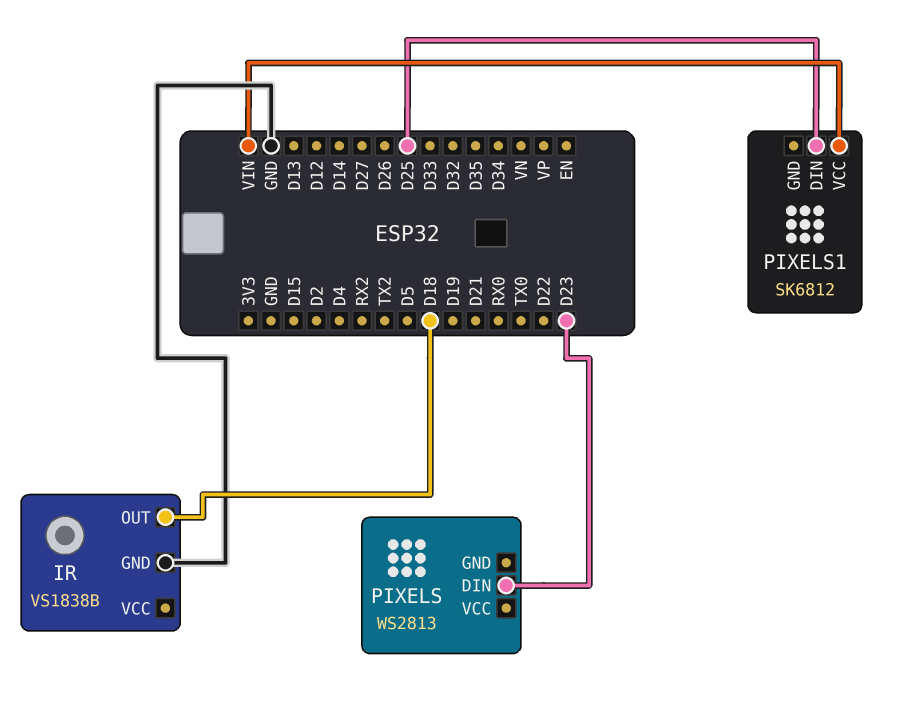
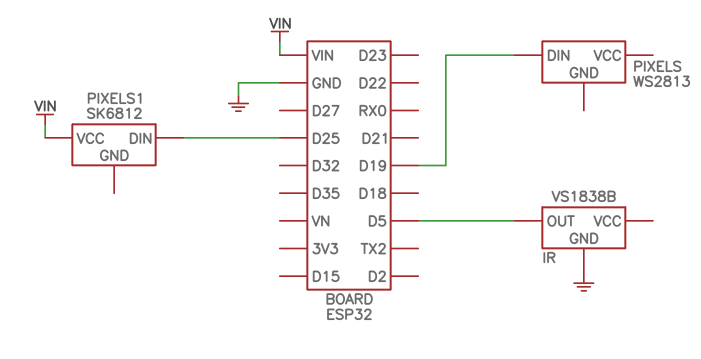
IR pin OUT: D18 -> D5
PIXELS pin DIN: D23 -> D19

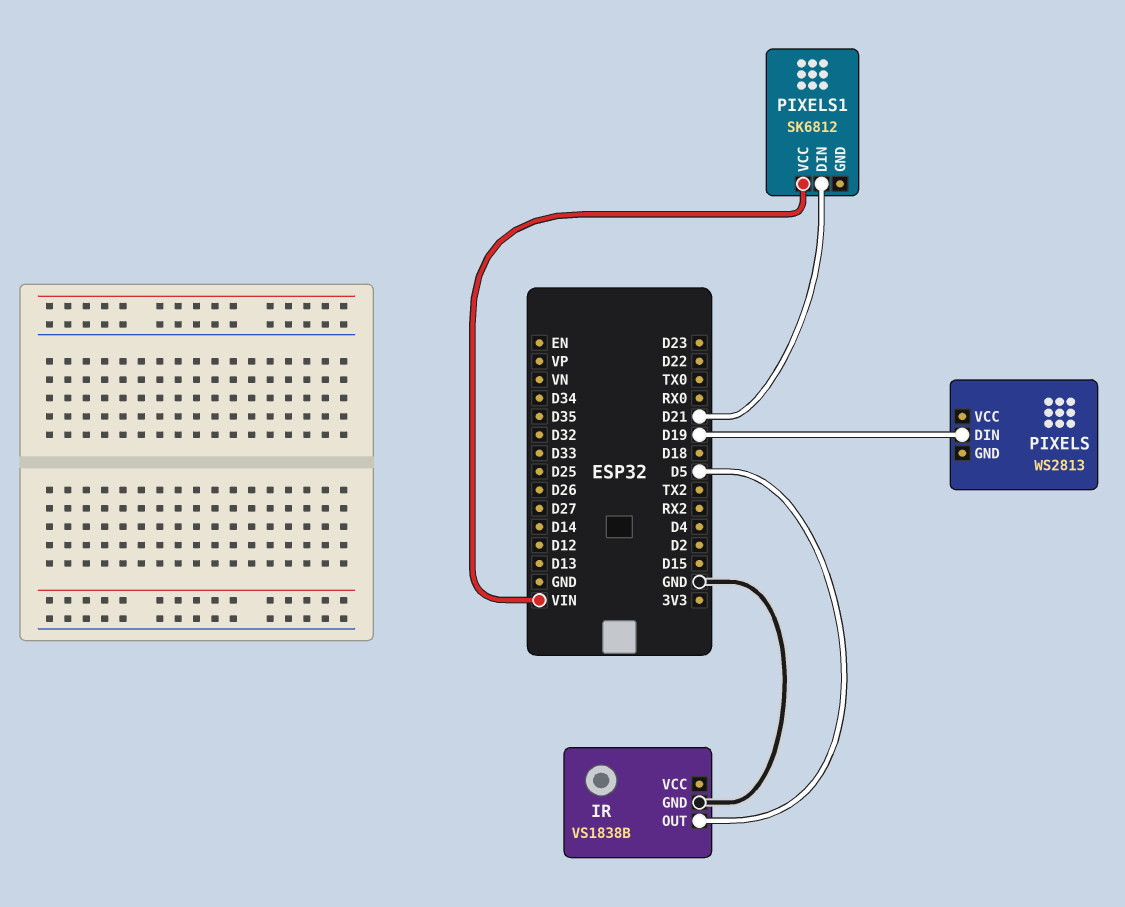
PIXELS1 pin DIN: D25 -> D21

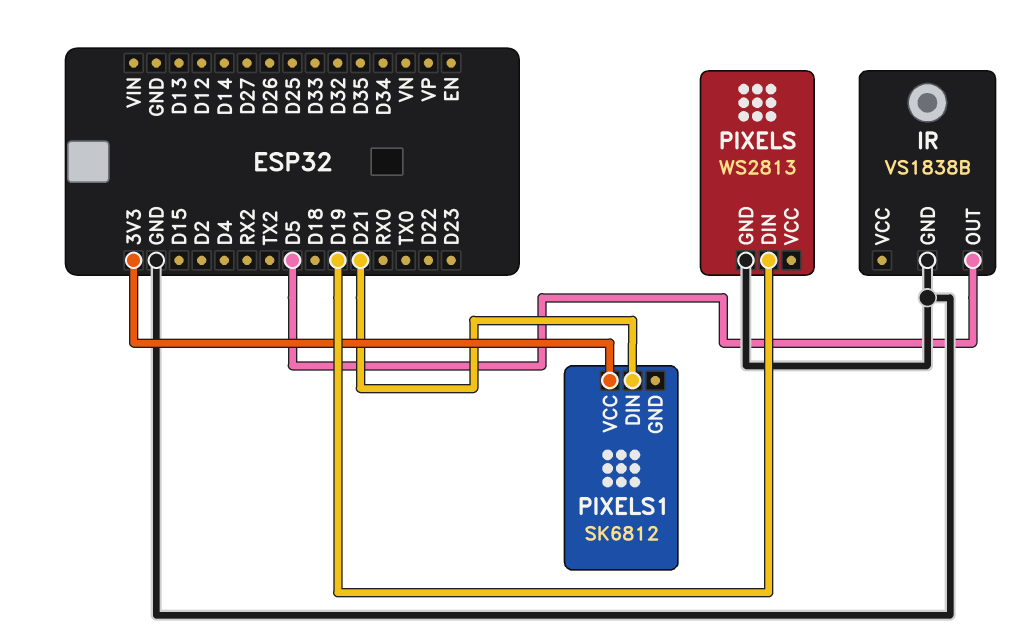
PIXELS pin GND: none -> GND
PIXELS1 pin VCC: VIN -> 3V3

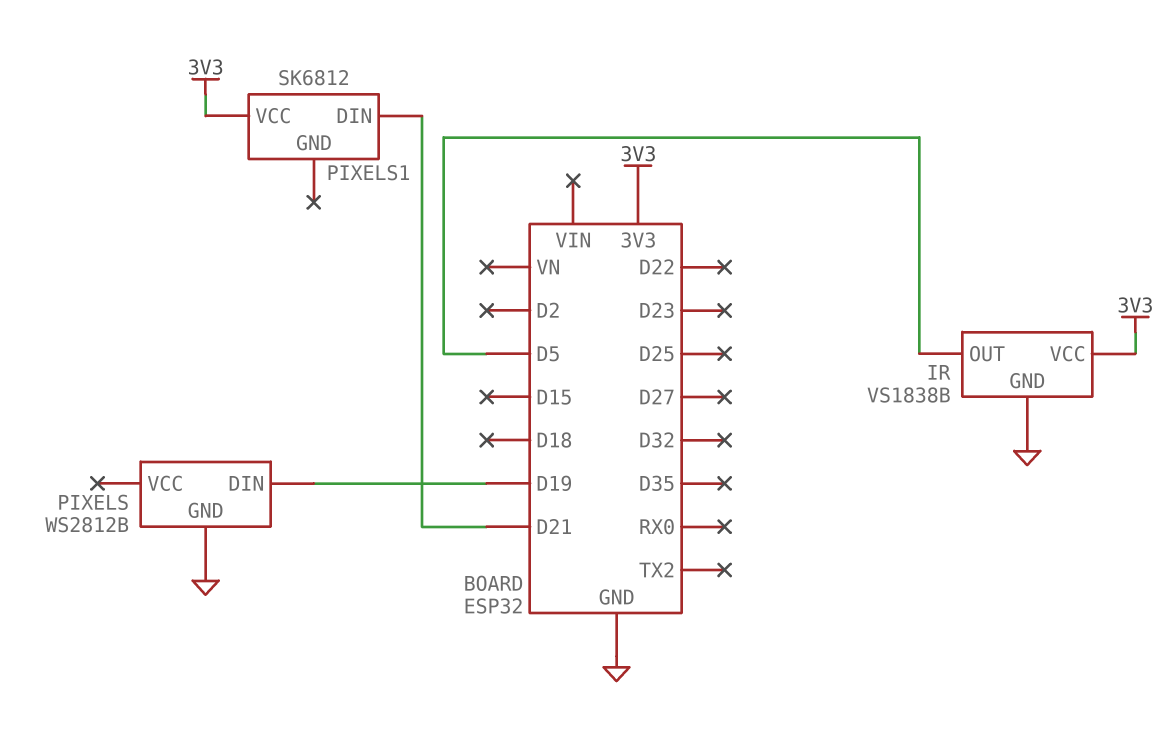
IR pin VCC: none -> 3V3
PIXELS: WS2813 -> WS2812B

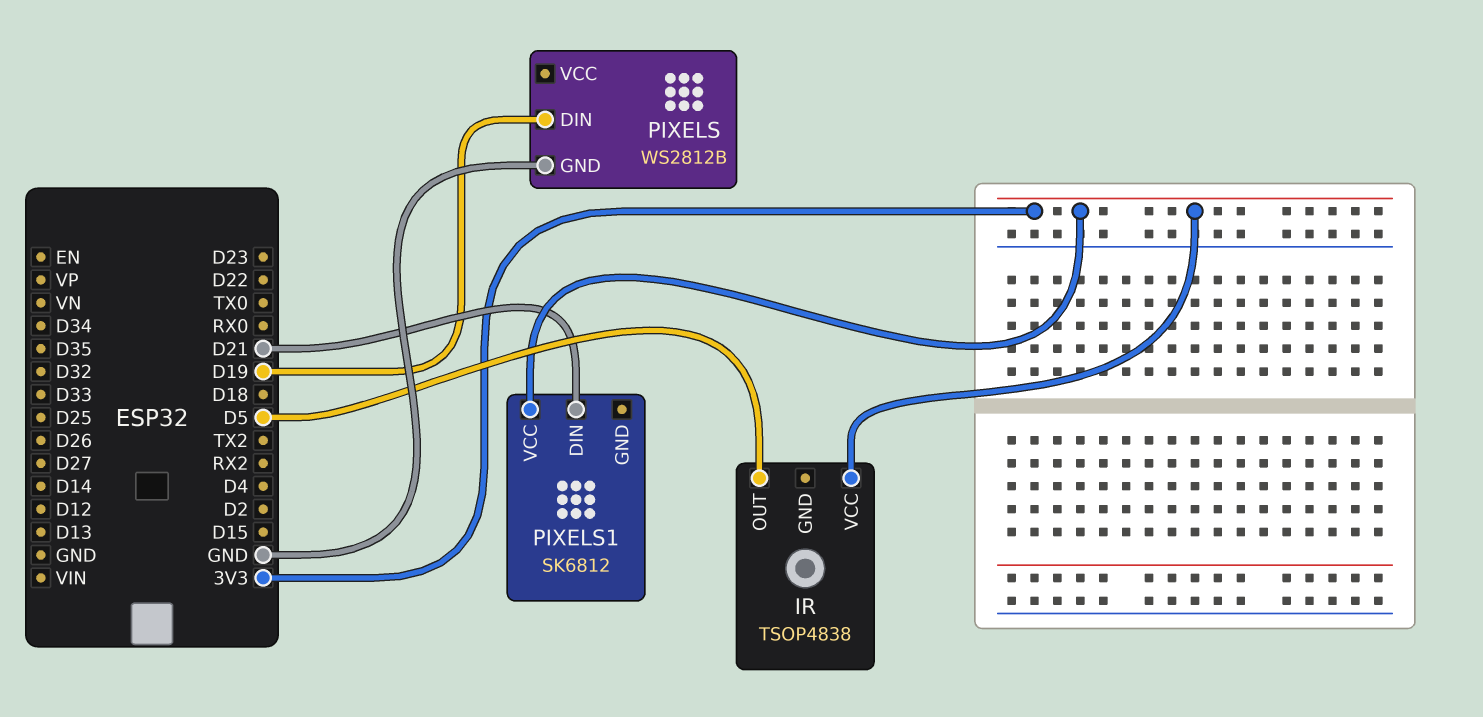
IR: VS1838B -> TSOP4838
IR pin GND: GND -> none

